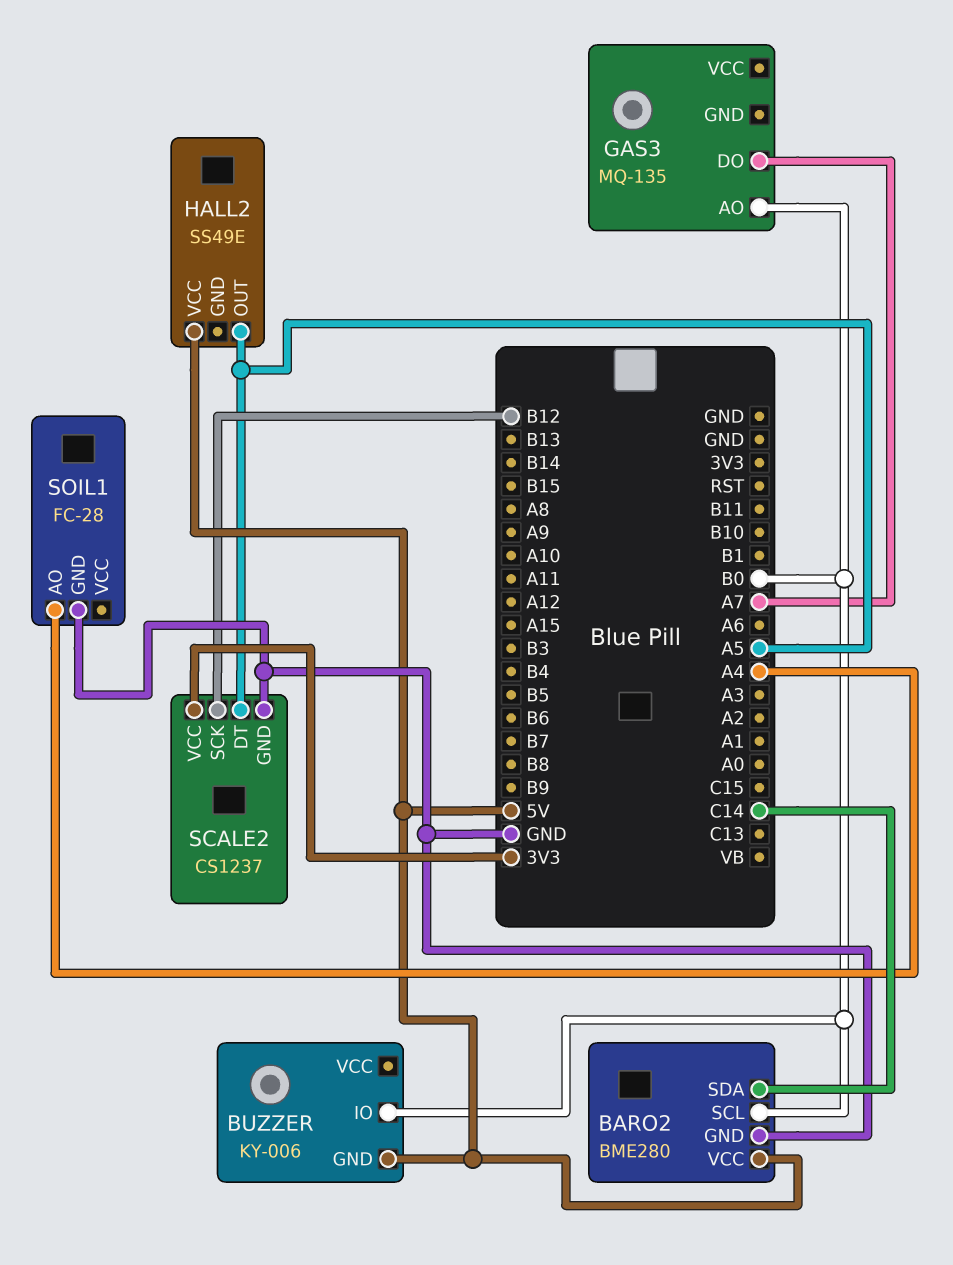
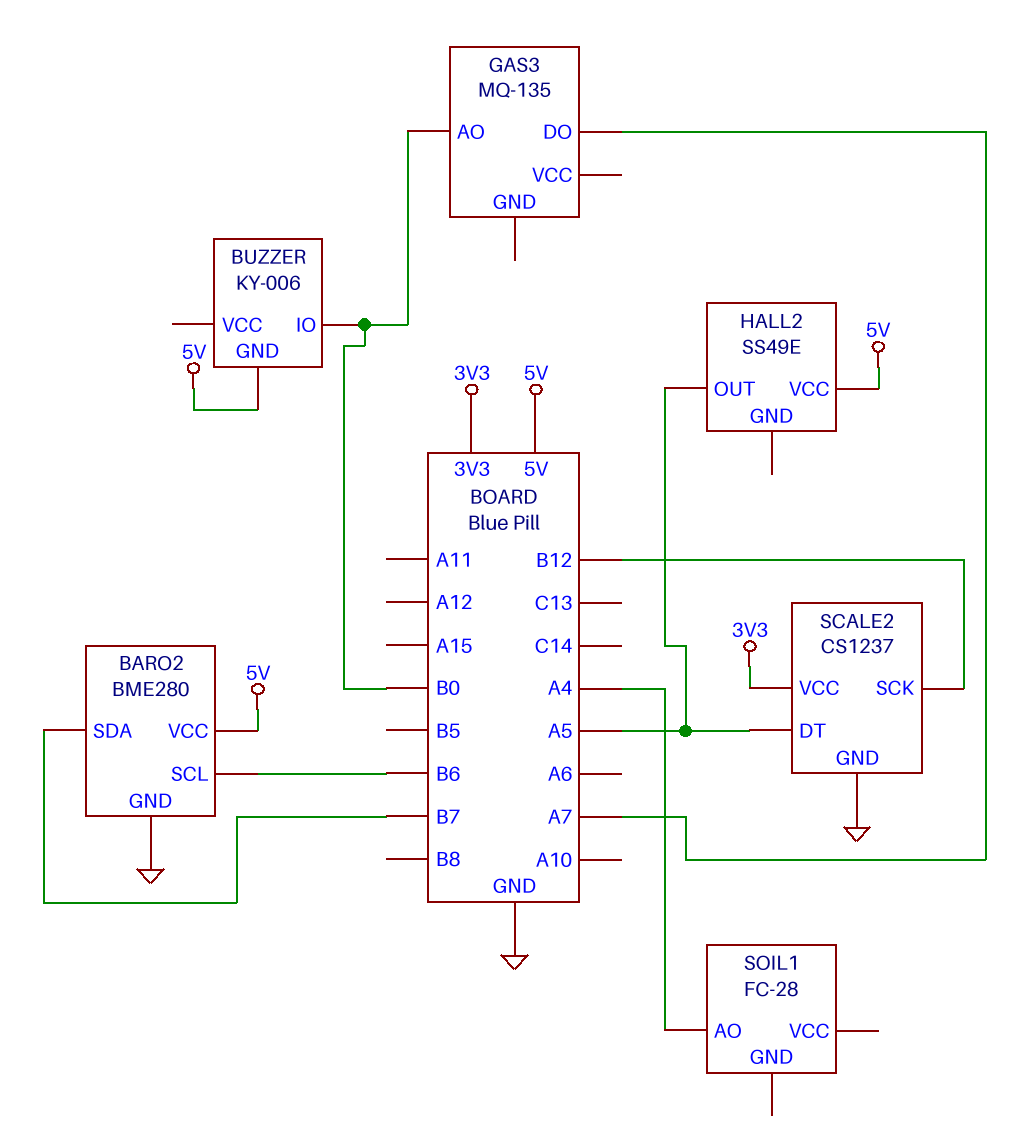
BARO2 pin SCL: B0 -> B6
BARO2 pin SDA: C14 -> B7
SOIL1 pin GND: GND -> none

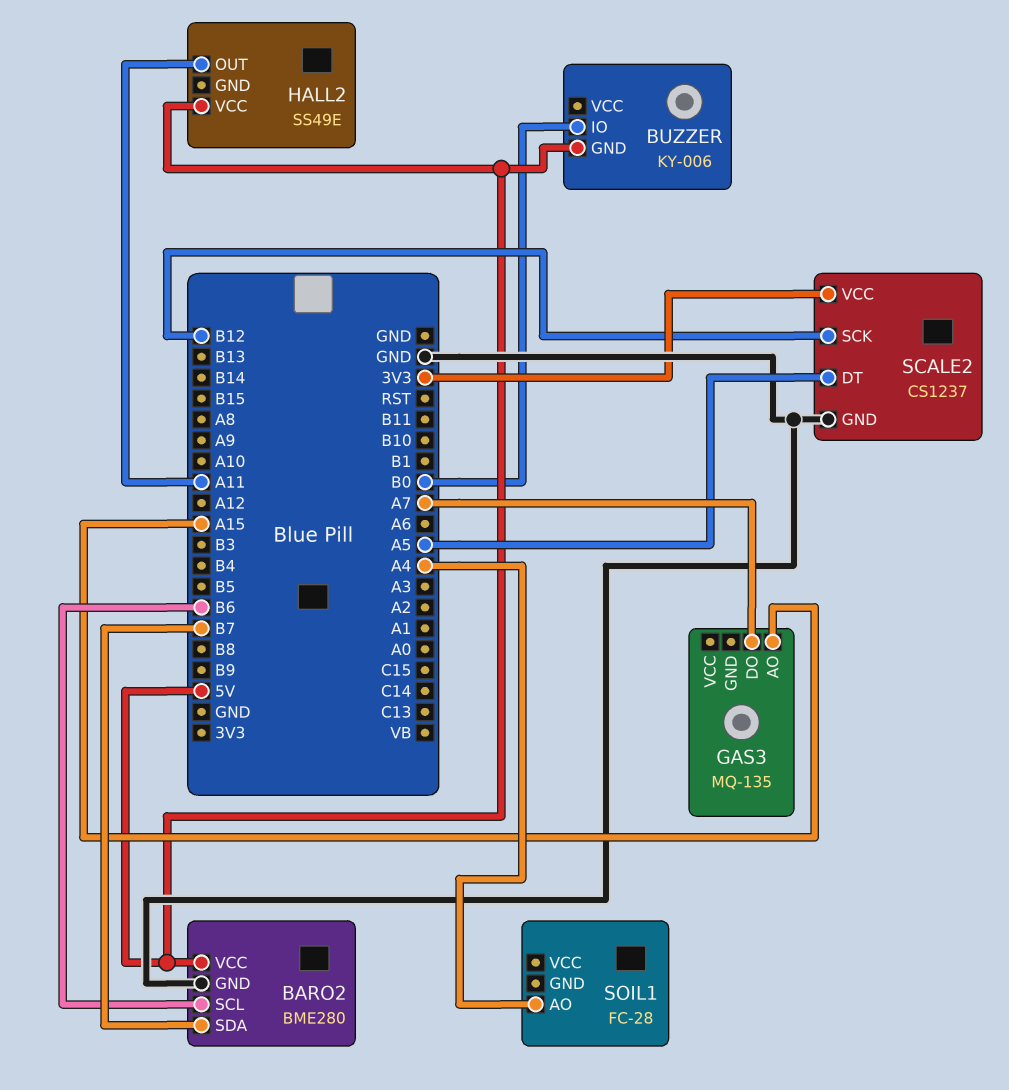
GAS3 pin AO: B0 -> A15
HALL2 pin OUT: A5 -> A11

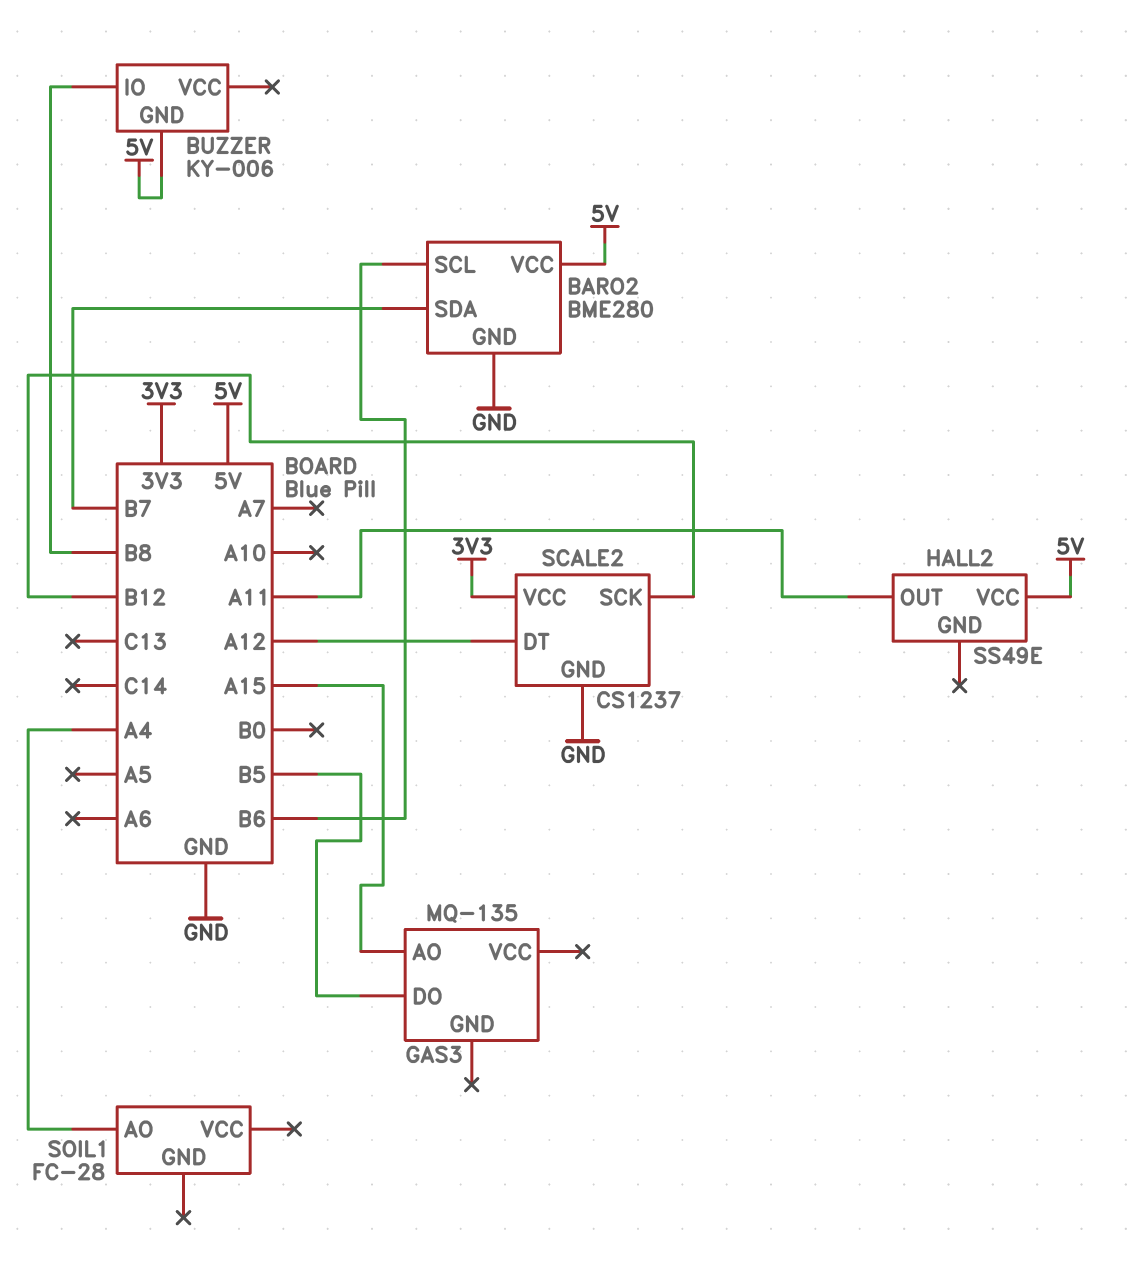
BUZZER pin IO: B0 -> B8
GAS3 pin DO: A7 -> B5
SCALE2 pin DT: A5 -> A12

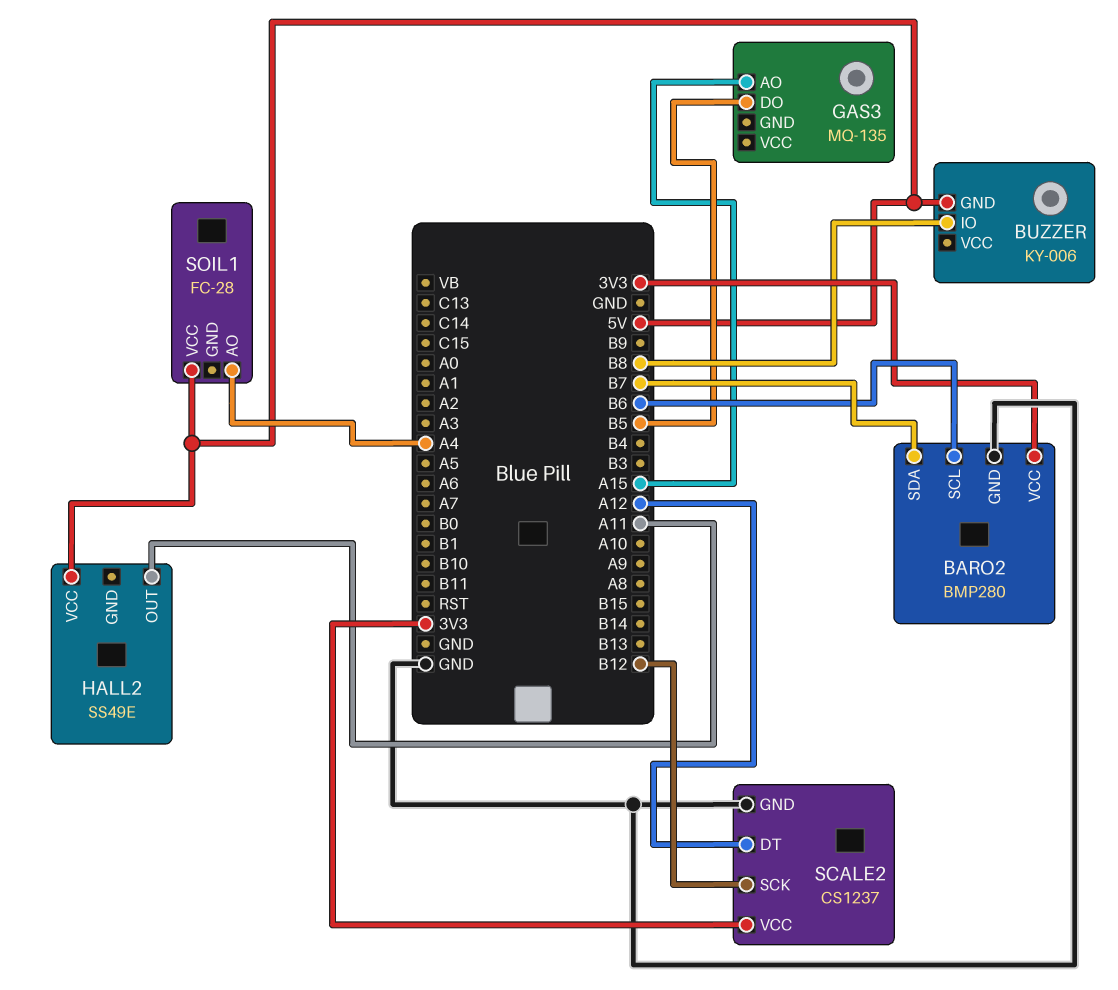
BARO2: BME280 -> BMP280
BARO2 pin VCC: 5V -> 3V3
SOIL1 pin VCC: none -> 5V

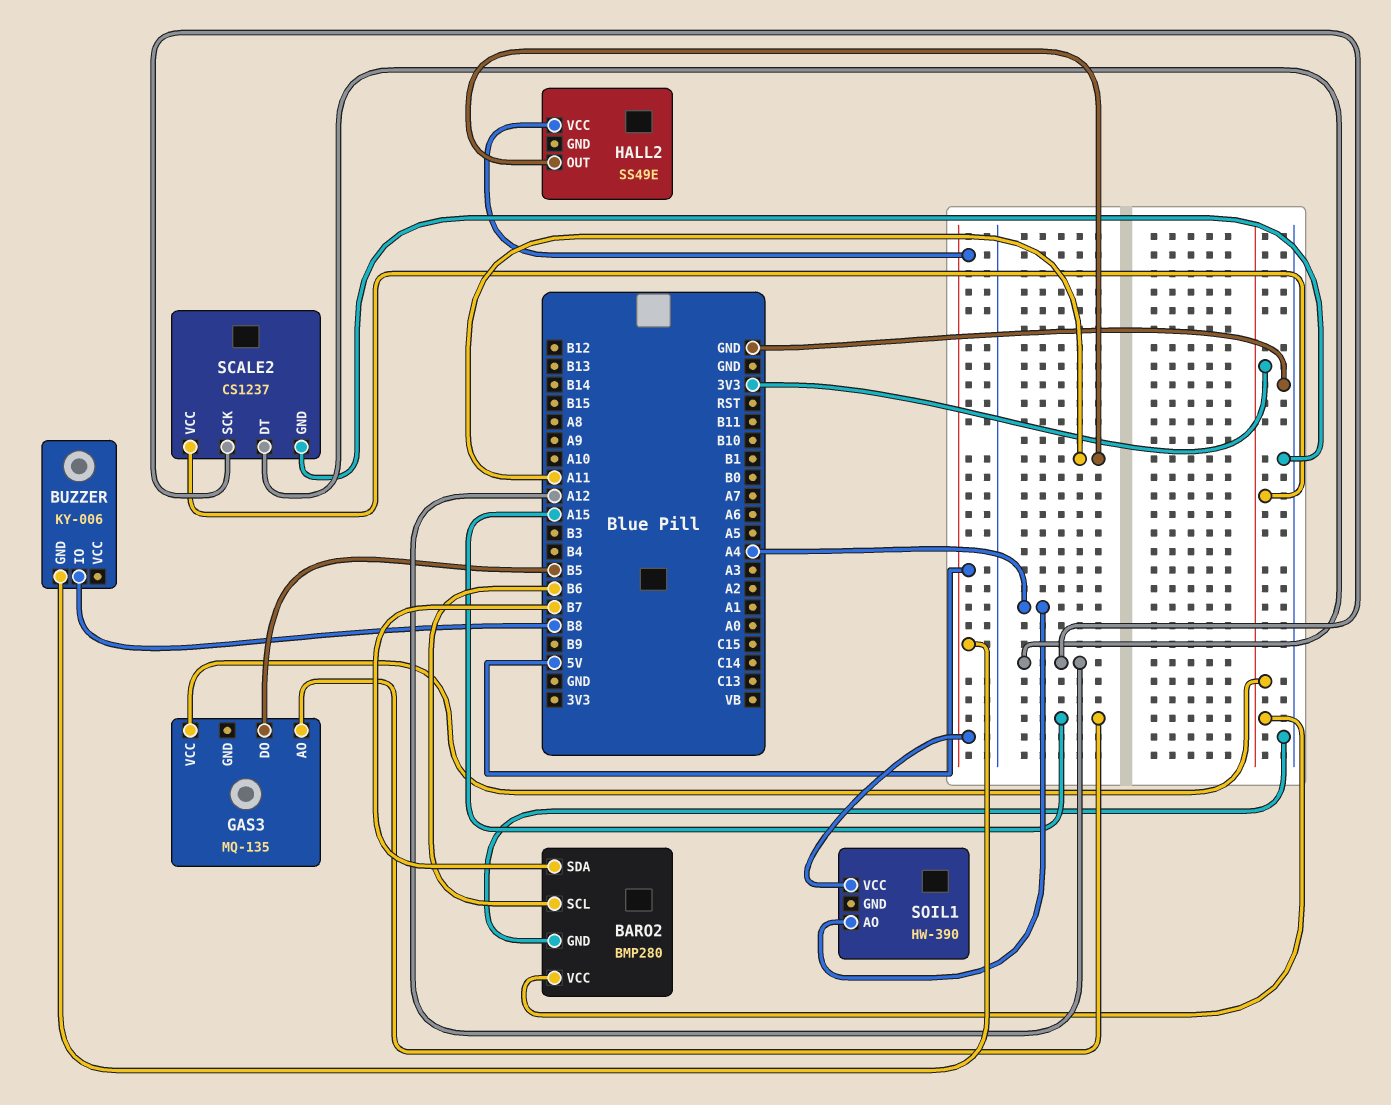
GAS3 pin VCC: none -> 3V3
SCALE2 pin SCK: B12 -> A12
SOIL1: FC-28 -> HW-390

